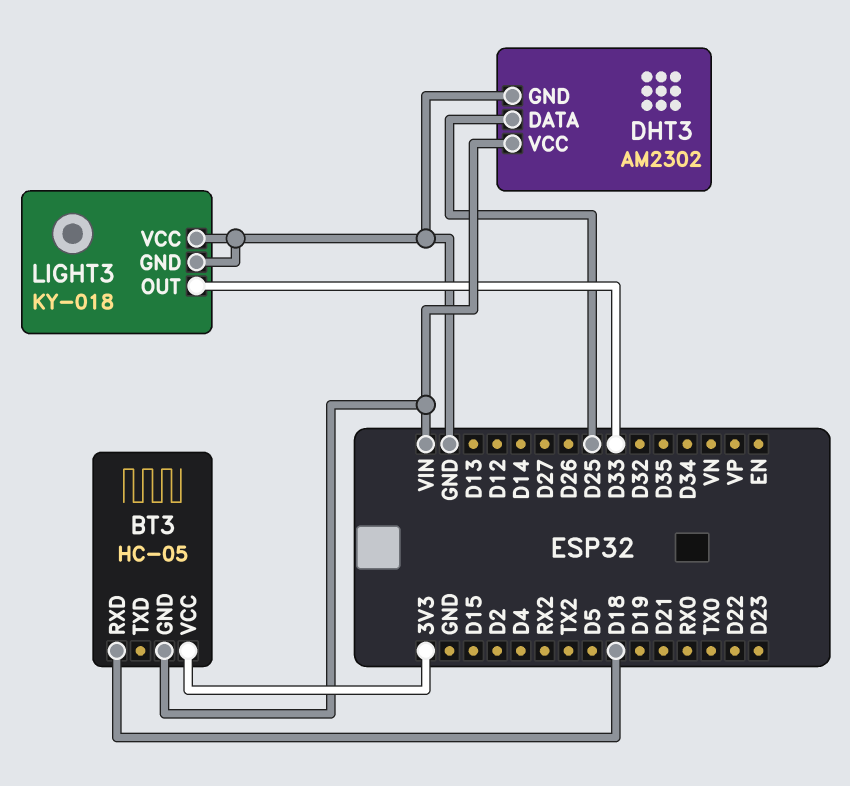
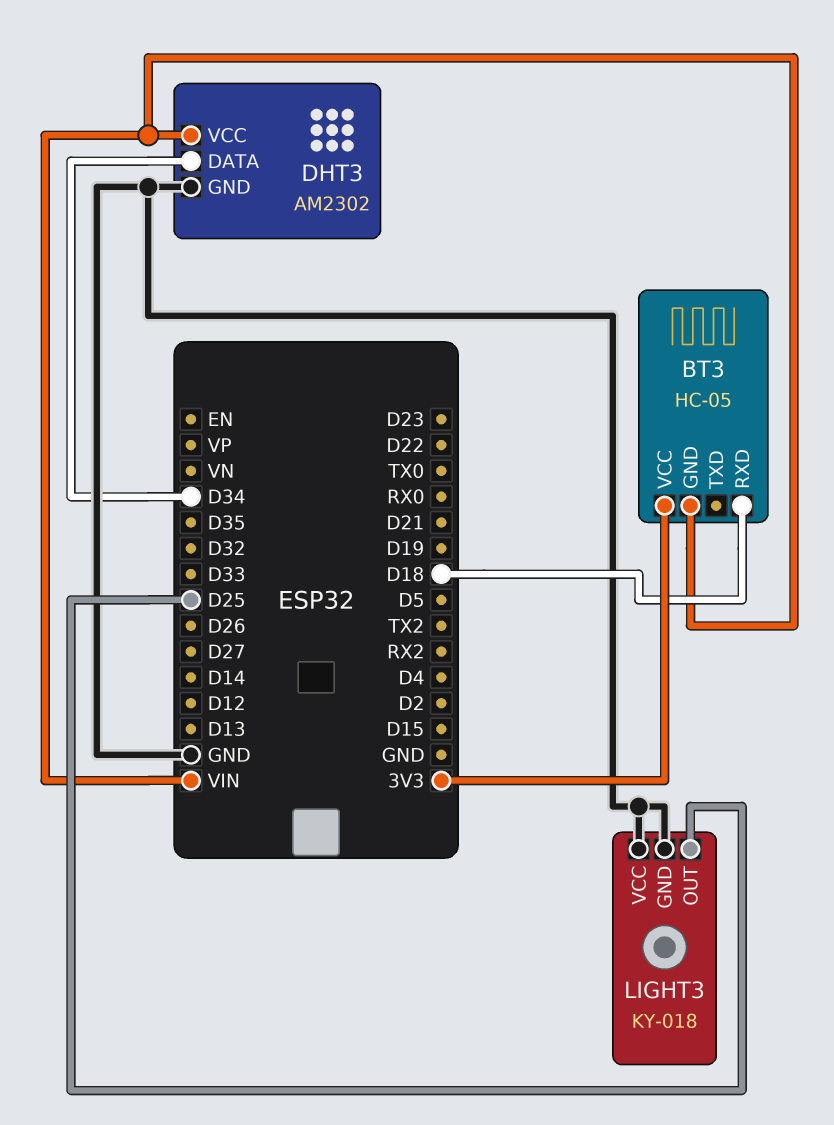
DHT3 pin DATA: D25 -> D34
LIGHT3 pin OUT: D33 -> D25

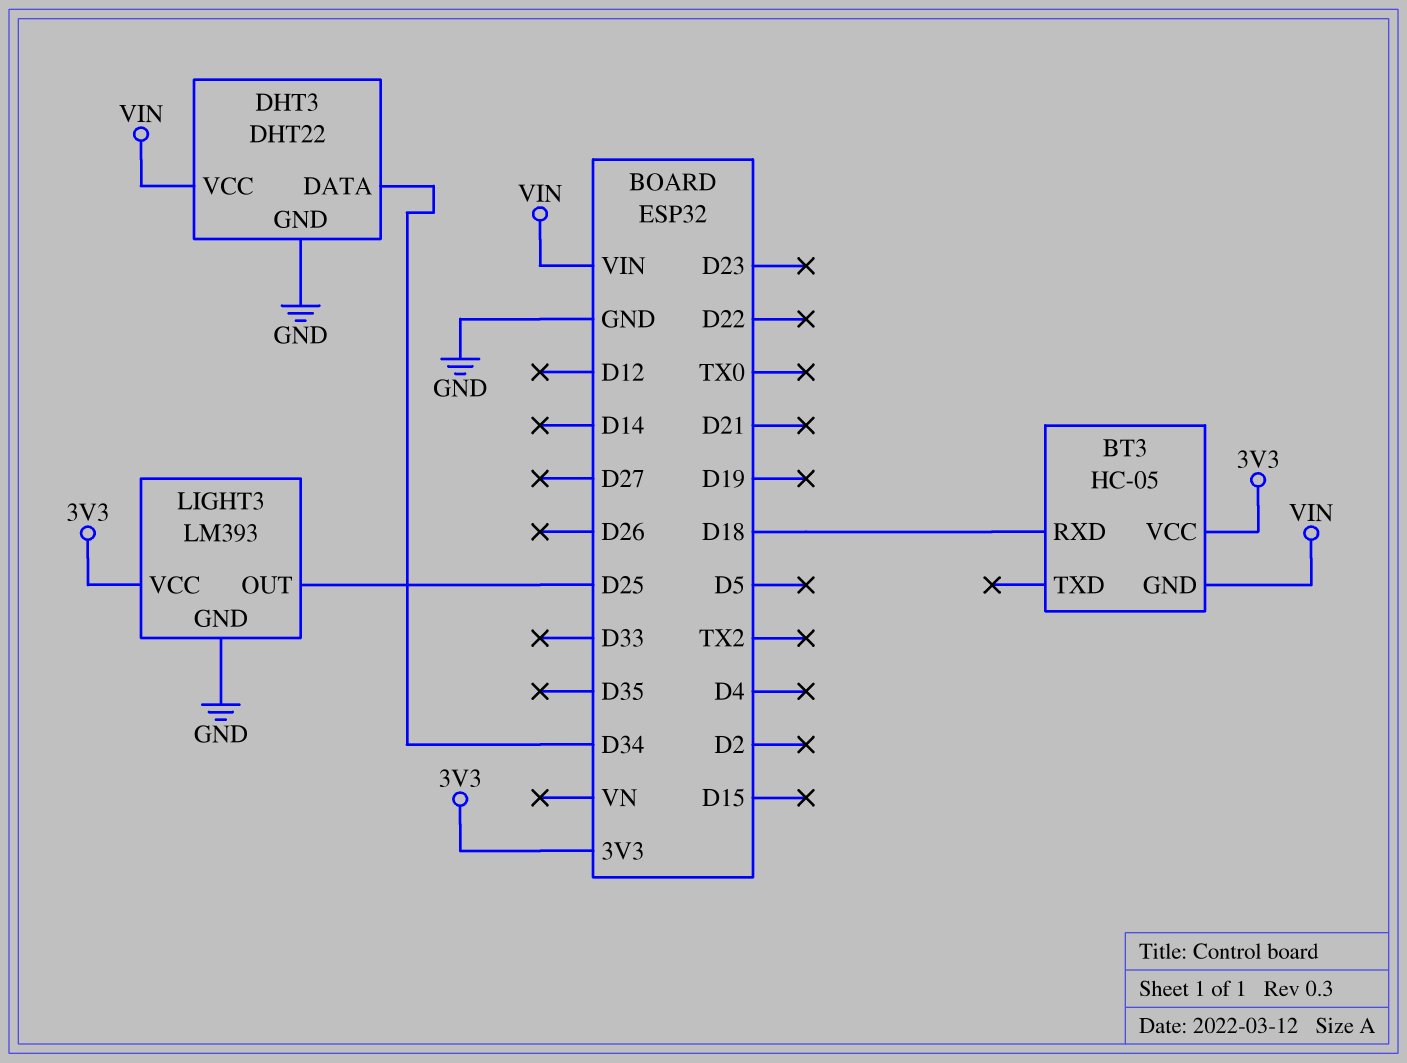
DHT3: AM2302 -> DHT22
LIGHT3: KY-018 -> LM393
LIGHT3 pin VCC: GND -> 3V3

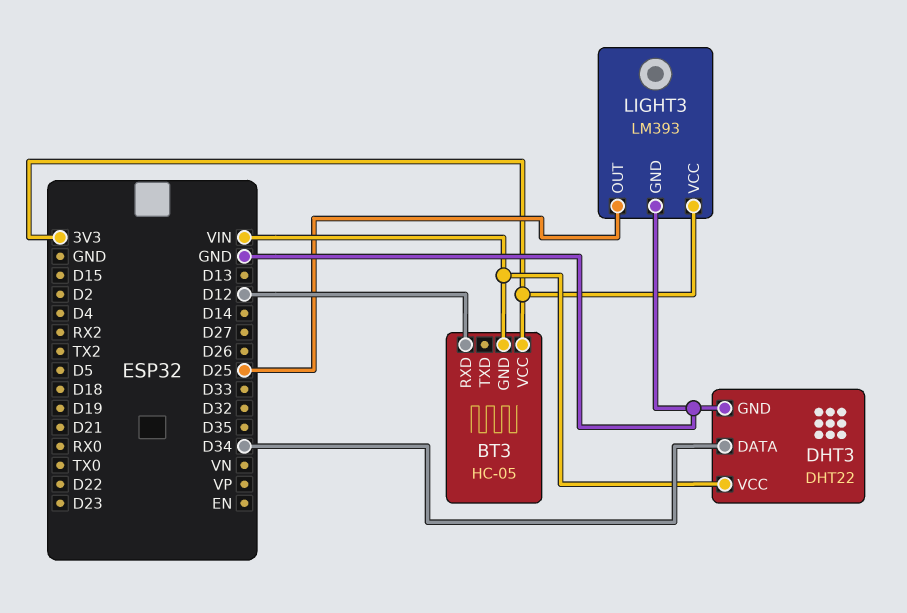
BT3 pin RXD: D18 -> D12

